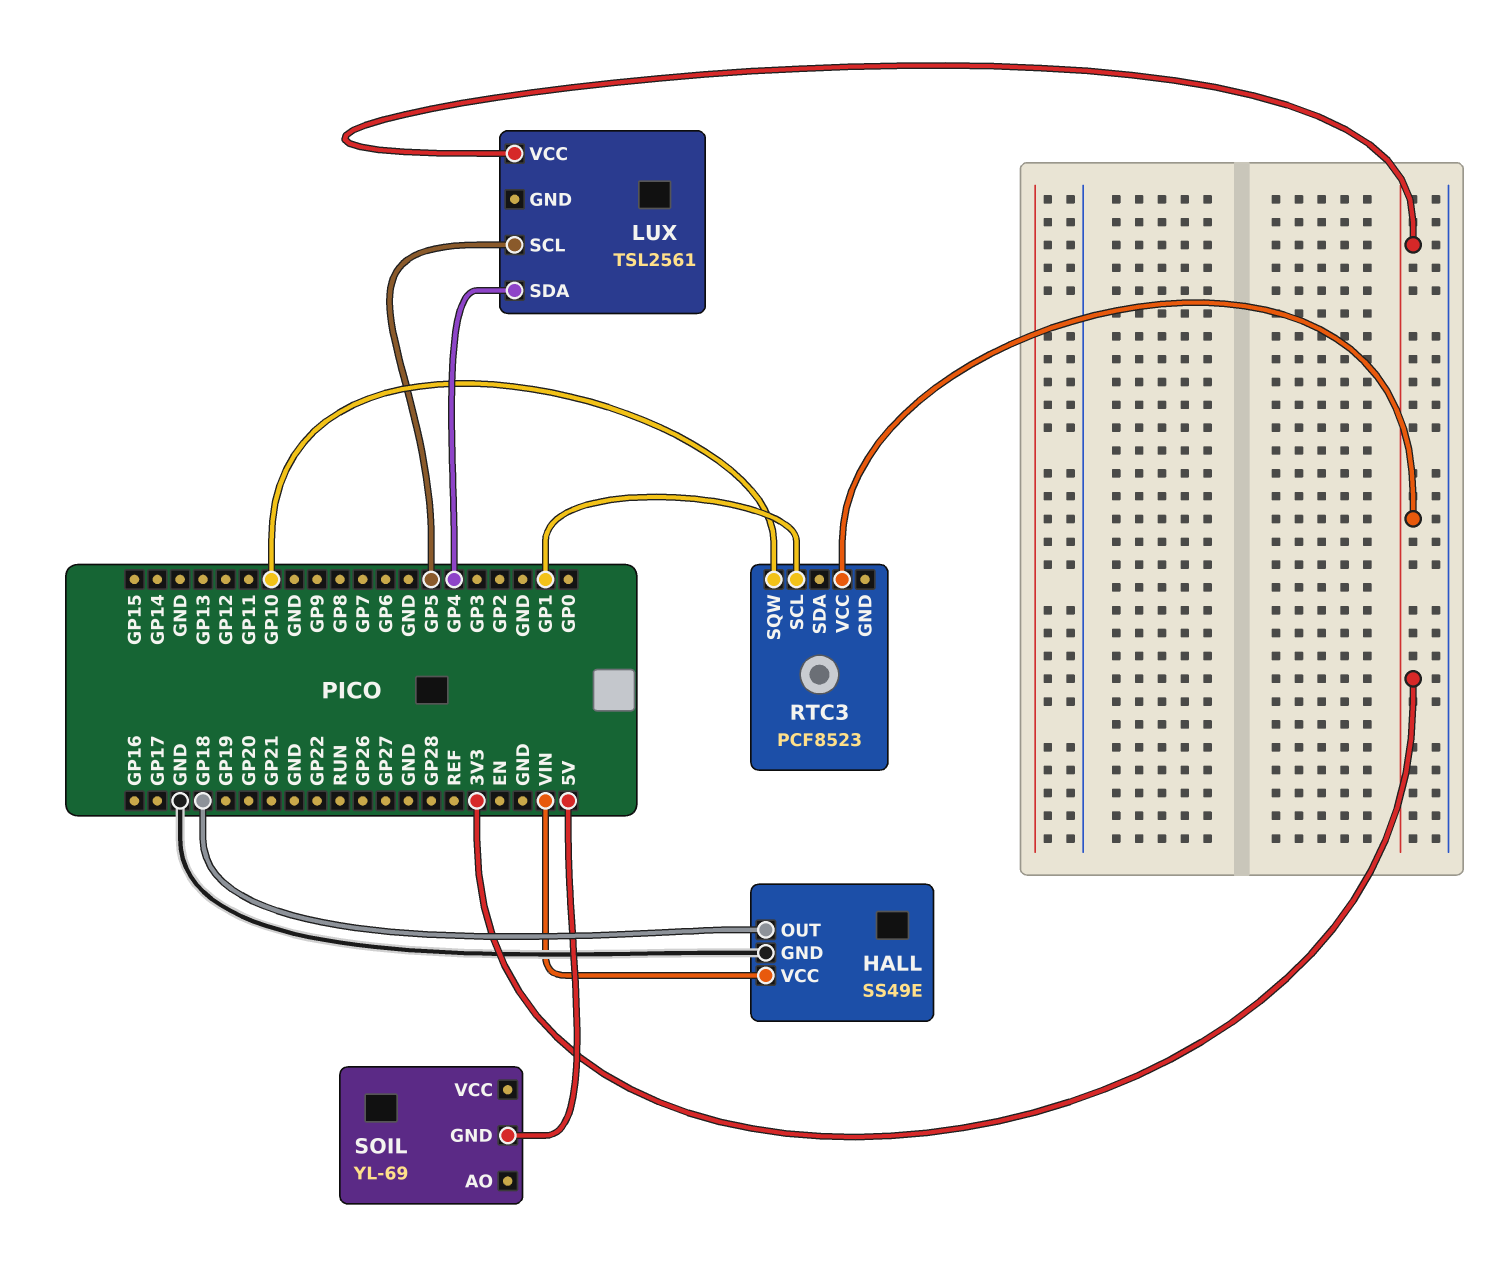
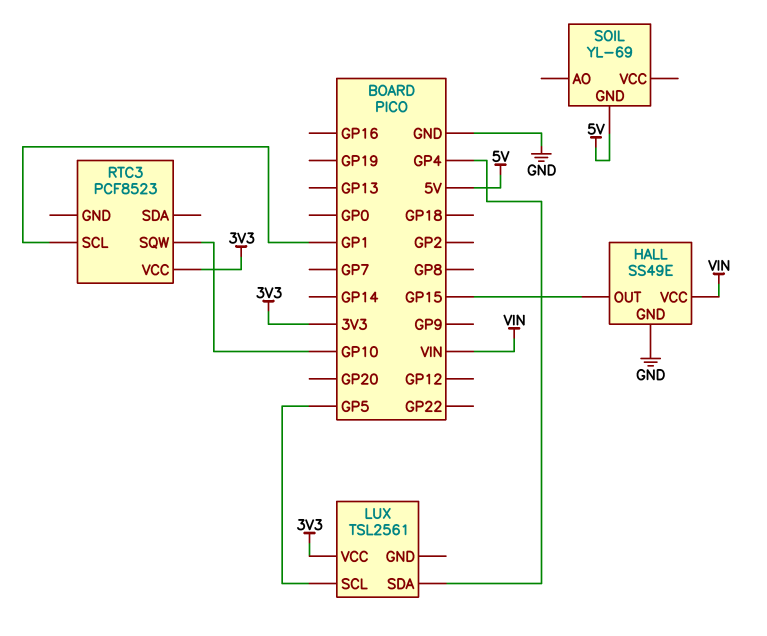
HALL pin OUT: GP18 -> GP15

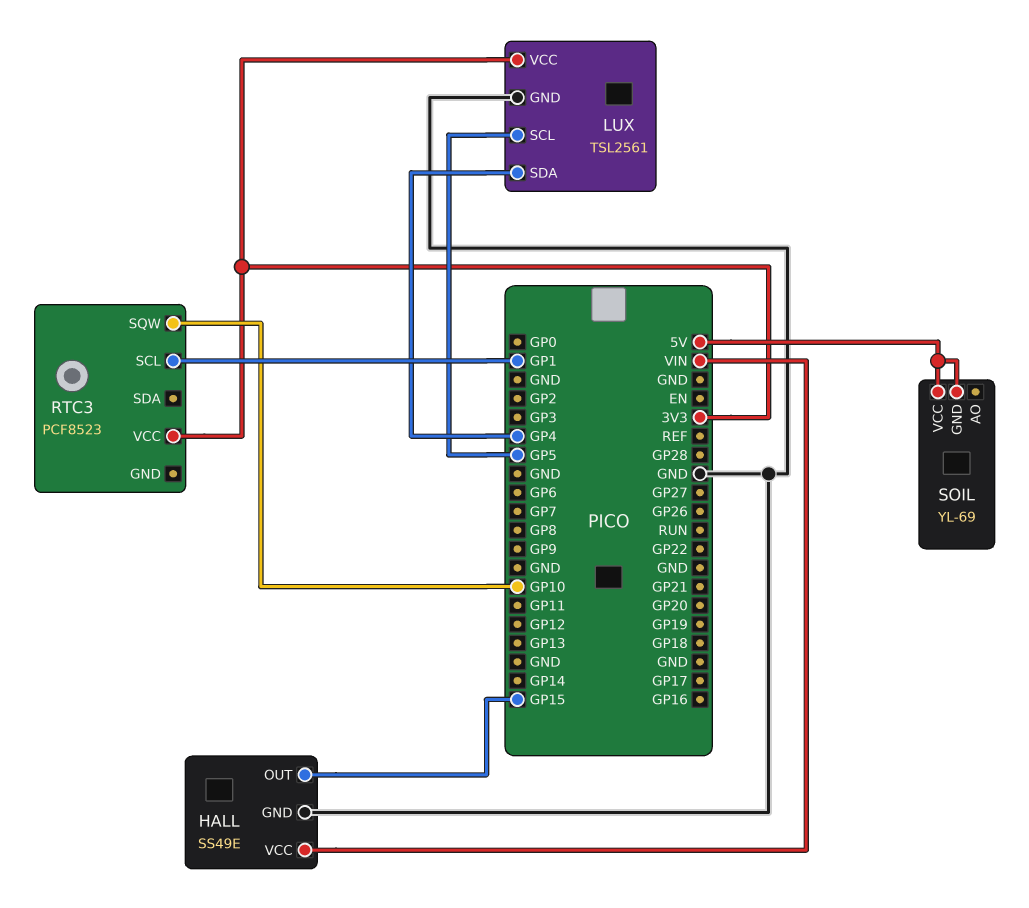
LUX pin GND: none -> GND
SOIL pin VCC: none -> 5V

